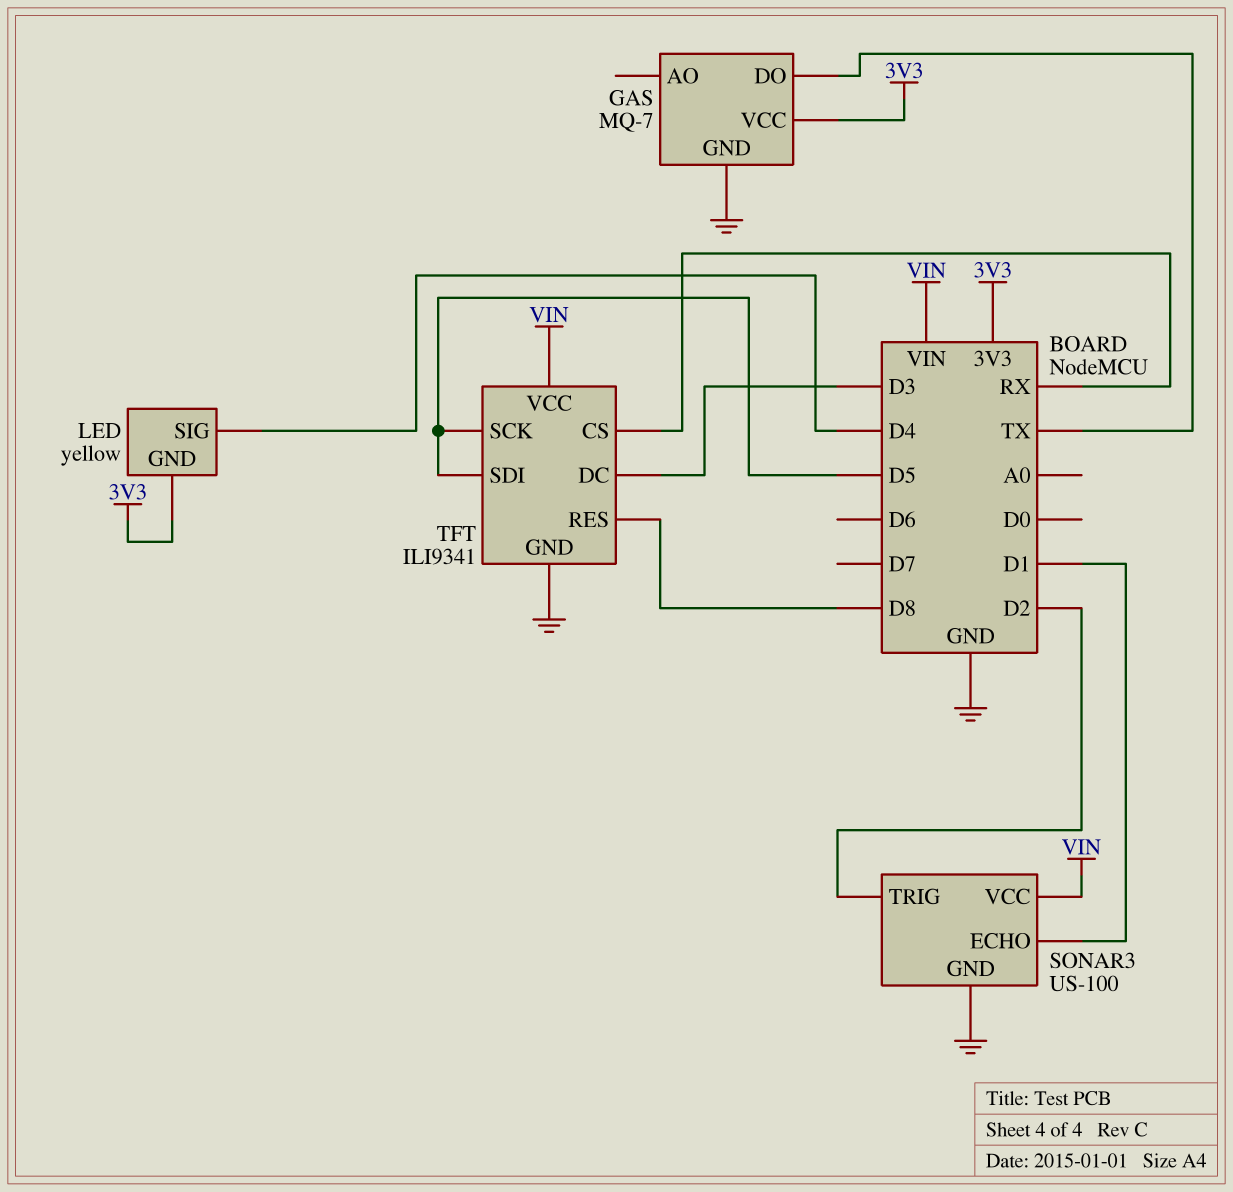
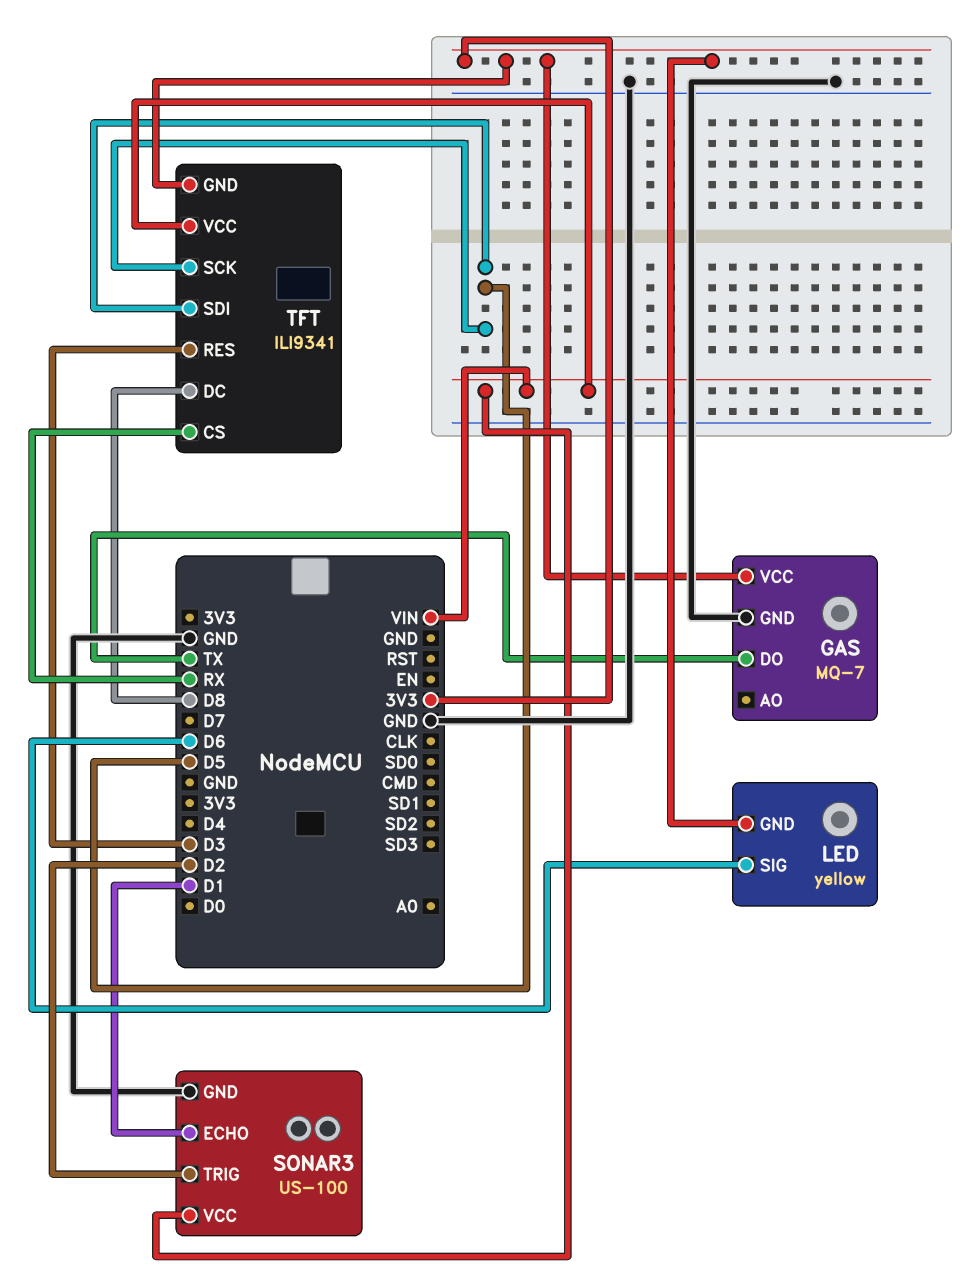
LED pin SIG: D4 -> D6
TFT pin DC: D3 -> D8
TFT pin GND: GND -> 3V3
TFT pin RES: D8 -> D3

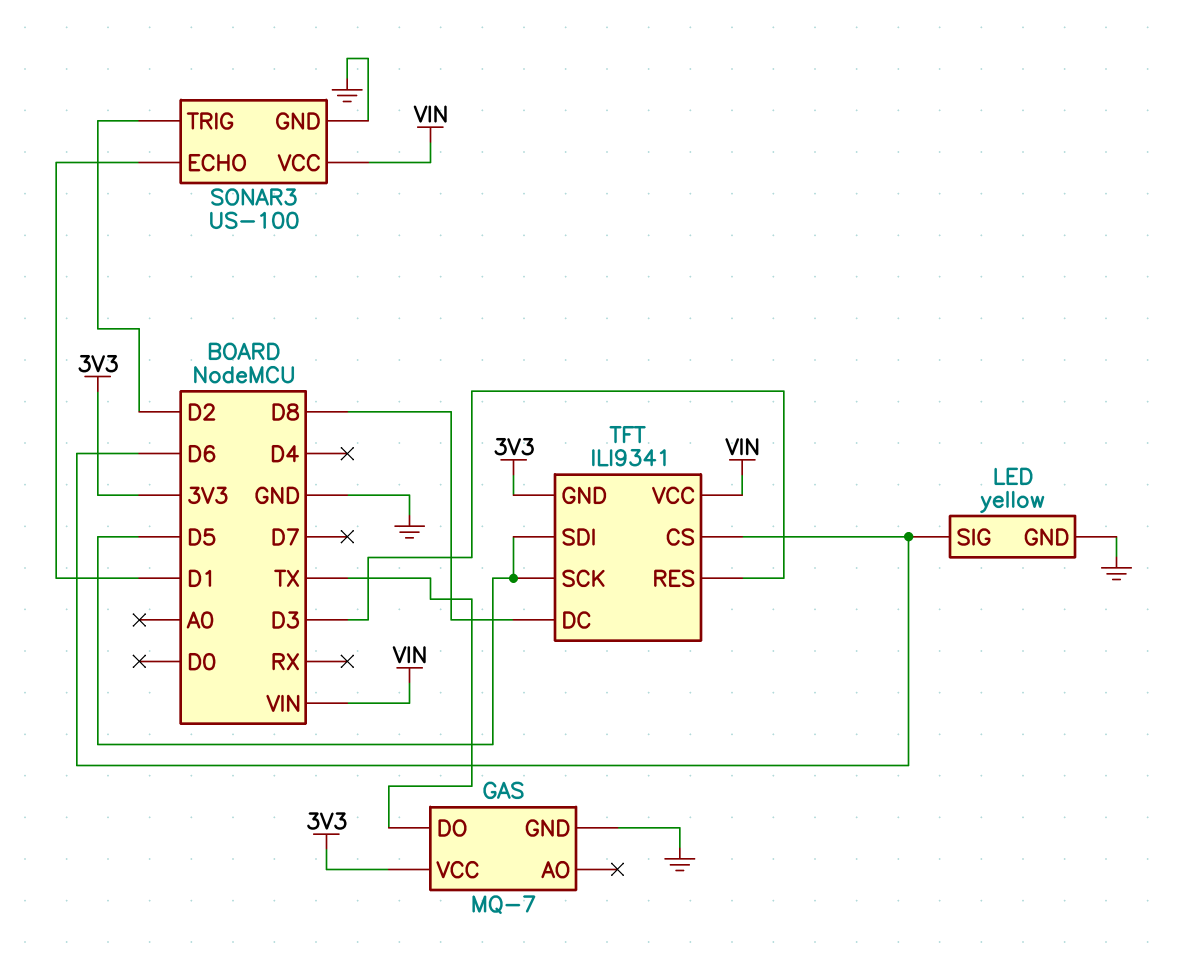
LED pin GND: 3V3 -> GND
TFT pin CS: RX -> D6

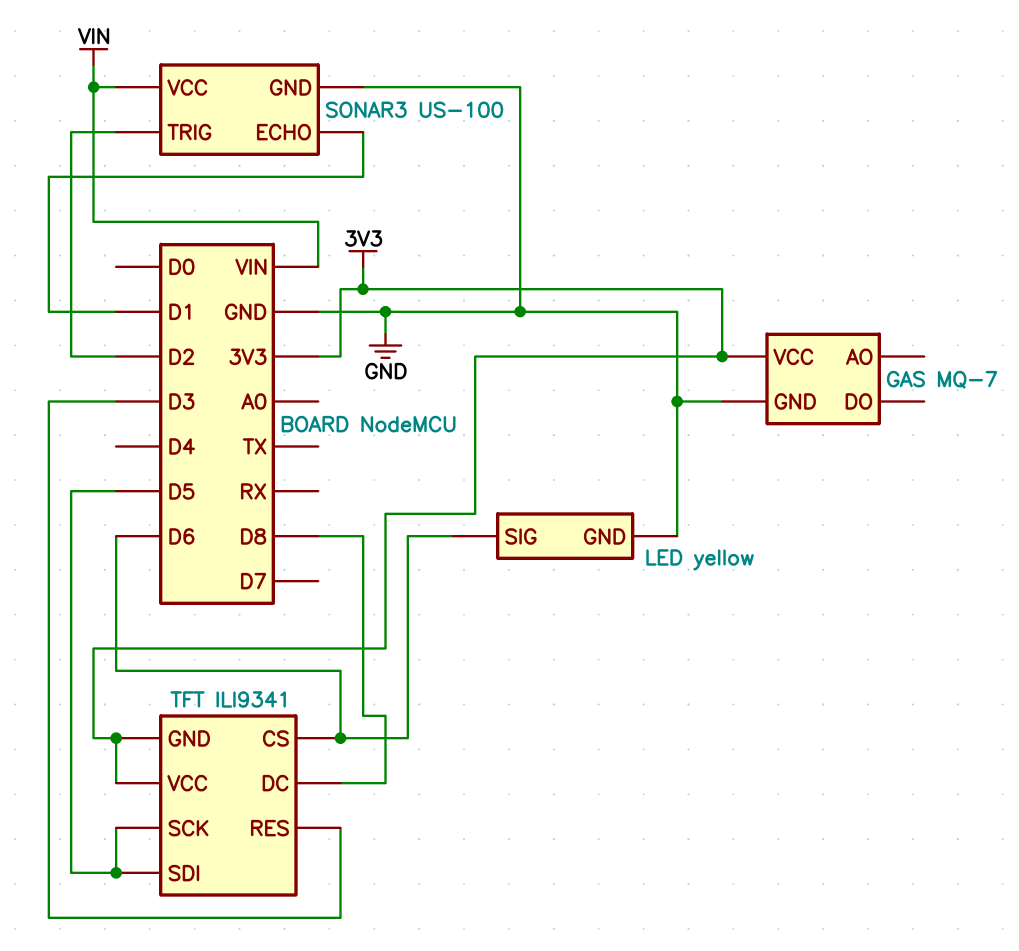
GAS pin DO: TX -> none
TFT pin VCC: VIN -> 3V3

